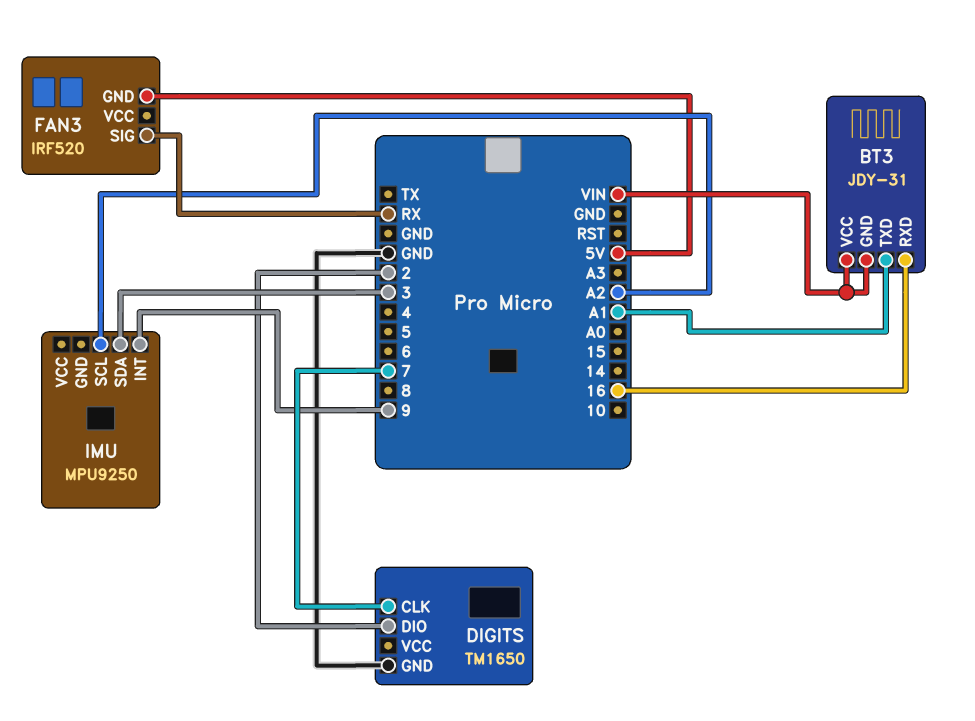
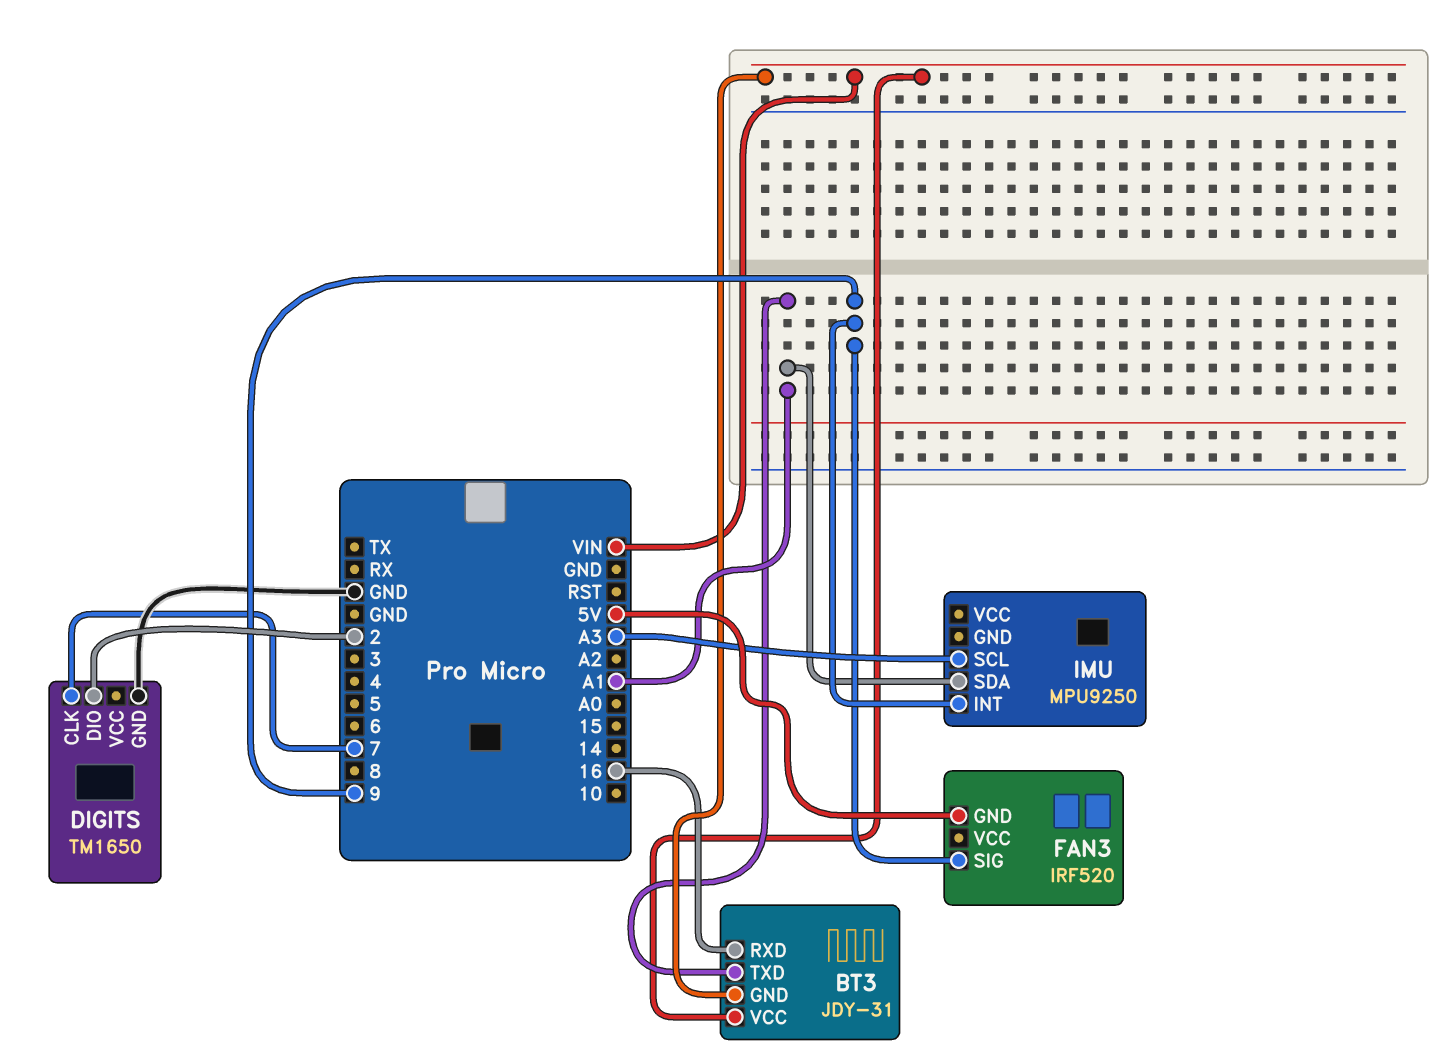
FAN3 pin SIG: RX -> 9
IMU pin SCL: A2 -> A3
IMU pin SDA: 3 -> A1

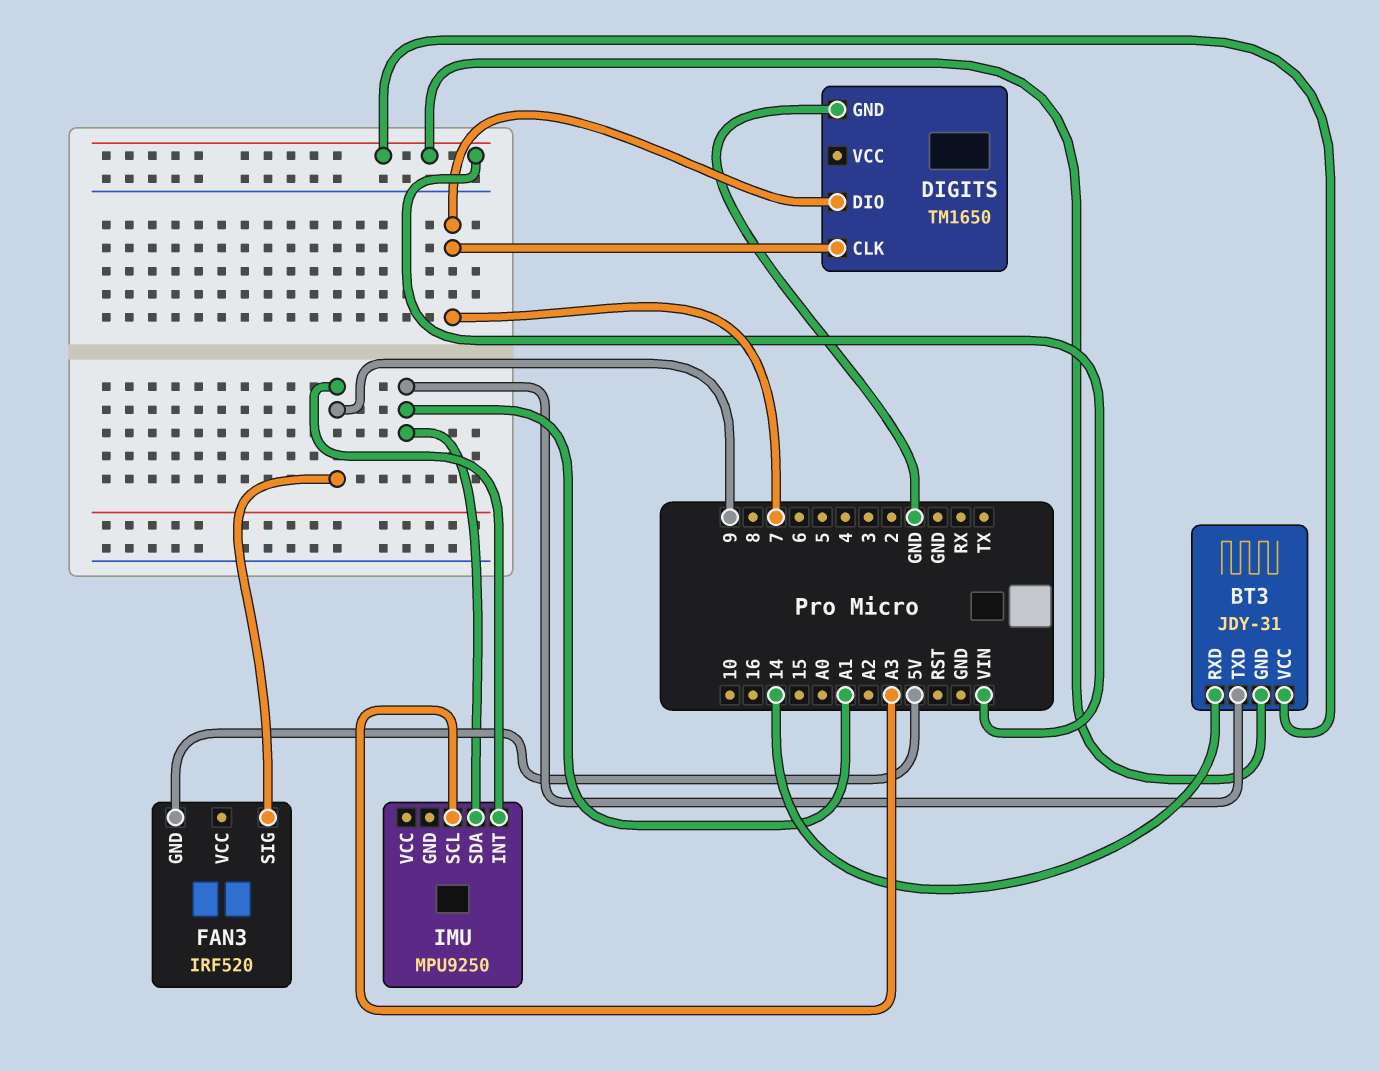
BT3 pin RXD: 16 -> 14
DIGITS pin DIO: 2 -> 7

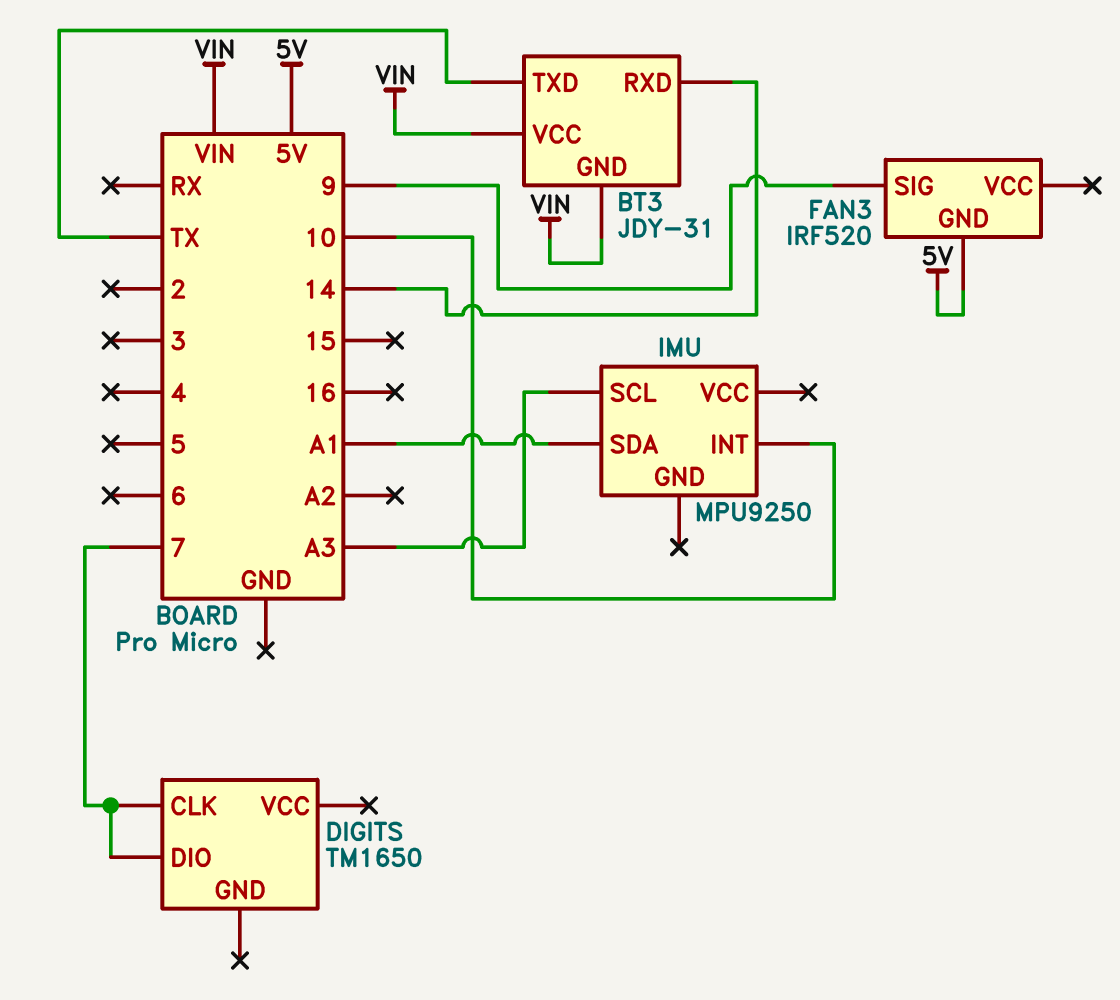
BT3 pin TXD: A1 -> TX
DIGITS pin GND: GND -> none
IMU pin INT: 9 -> 10

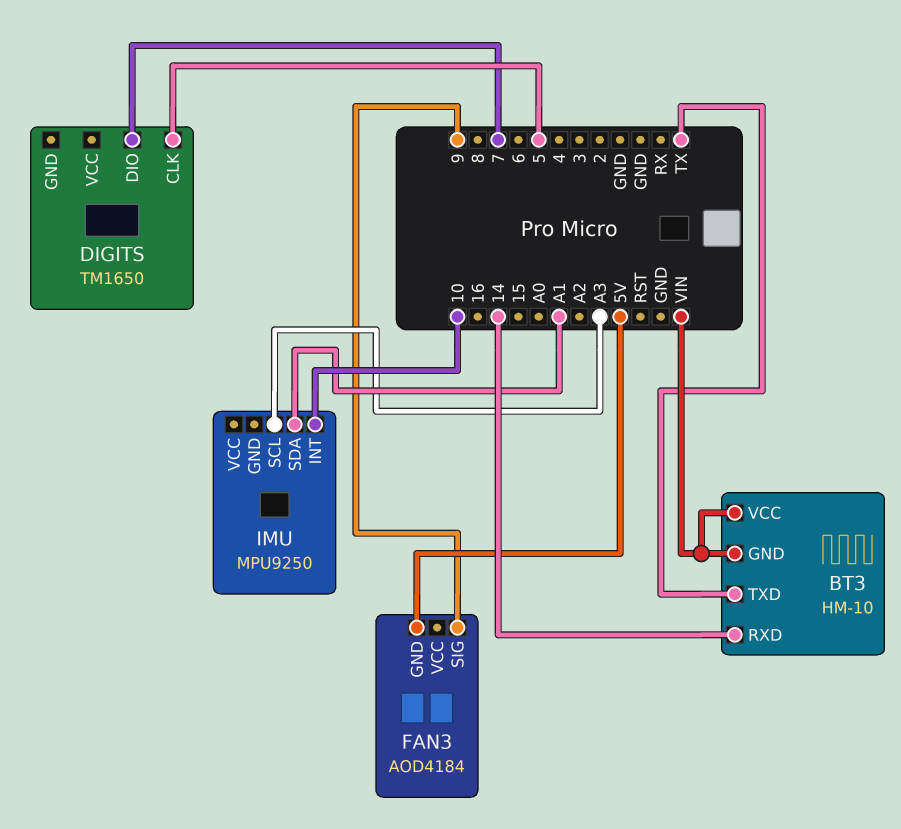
BT3: JDY-31 -> HM-10
DIGITS pin CLK: 7 -> 5
FAN3: IRF520 -> AOD4184

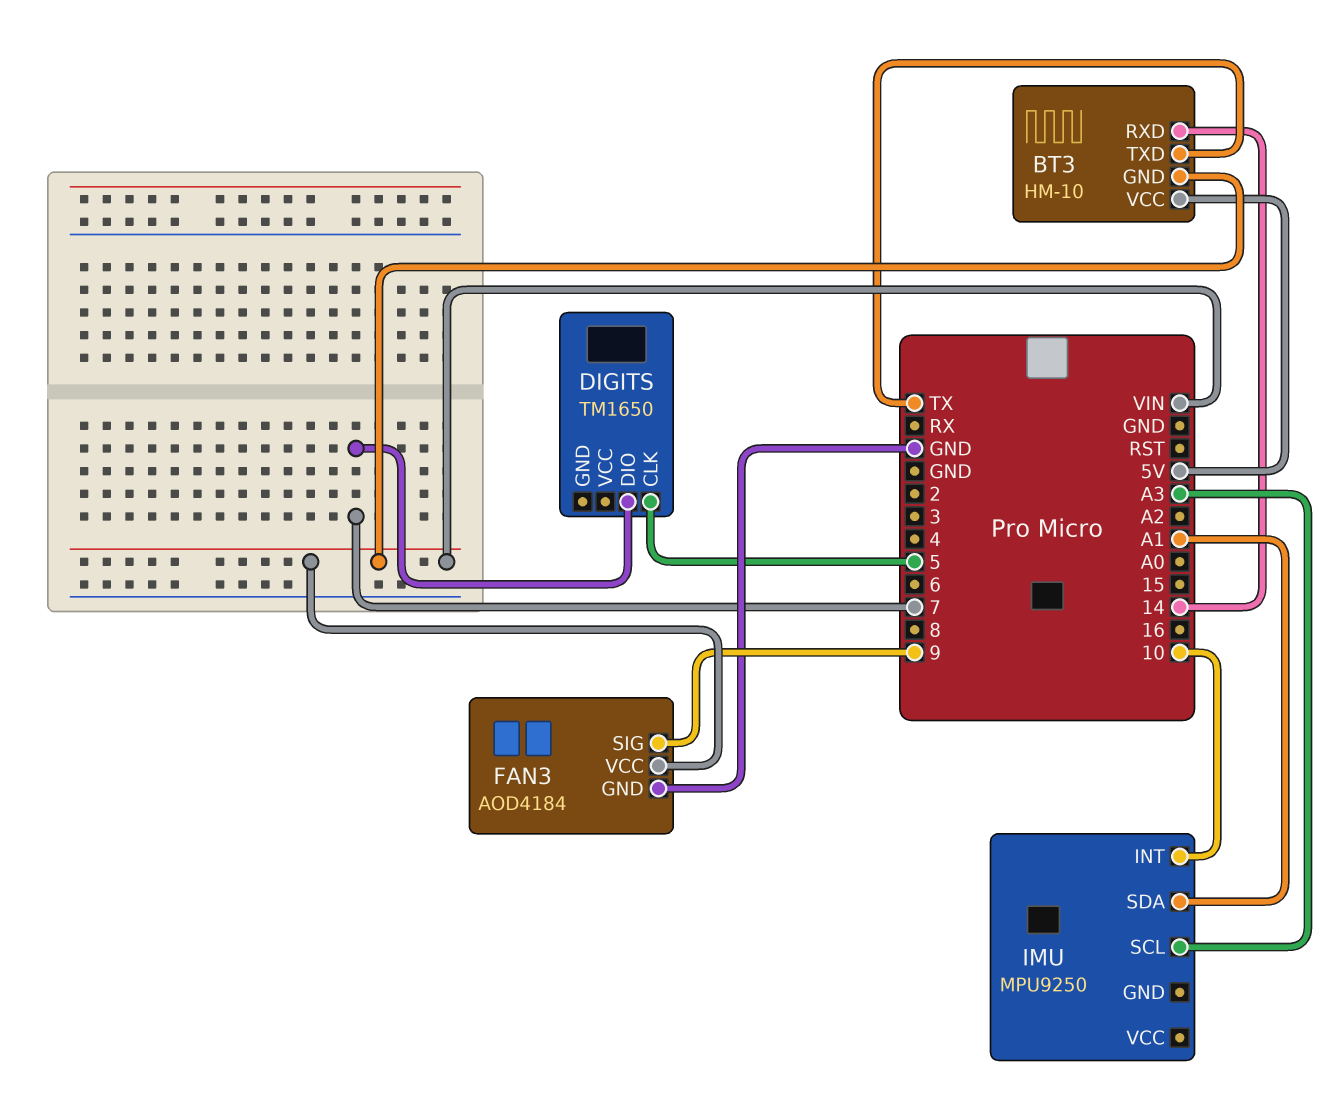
BT3 pin VCC: VIN -> 5V
FAN3 pin GND: 5V -> GND
FAN3 pin VCC: none -> VIN

